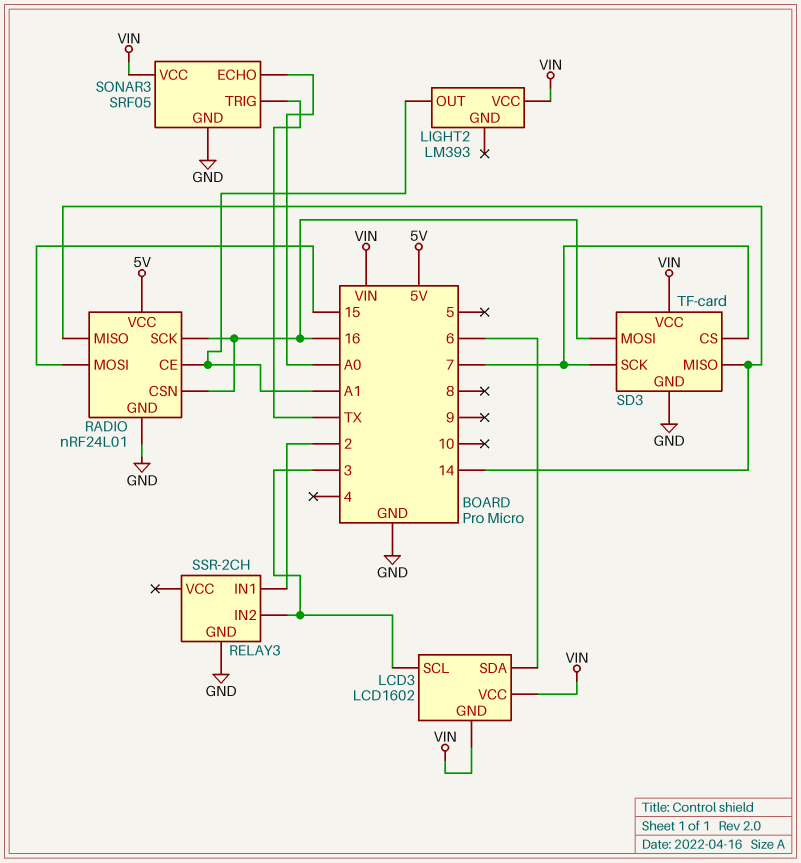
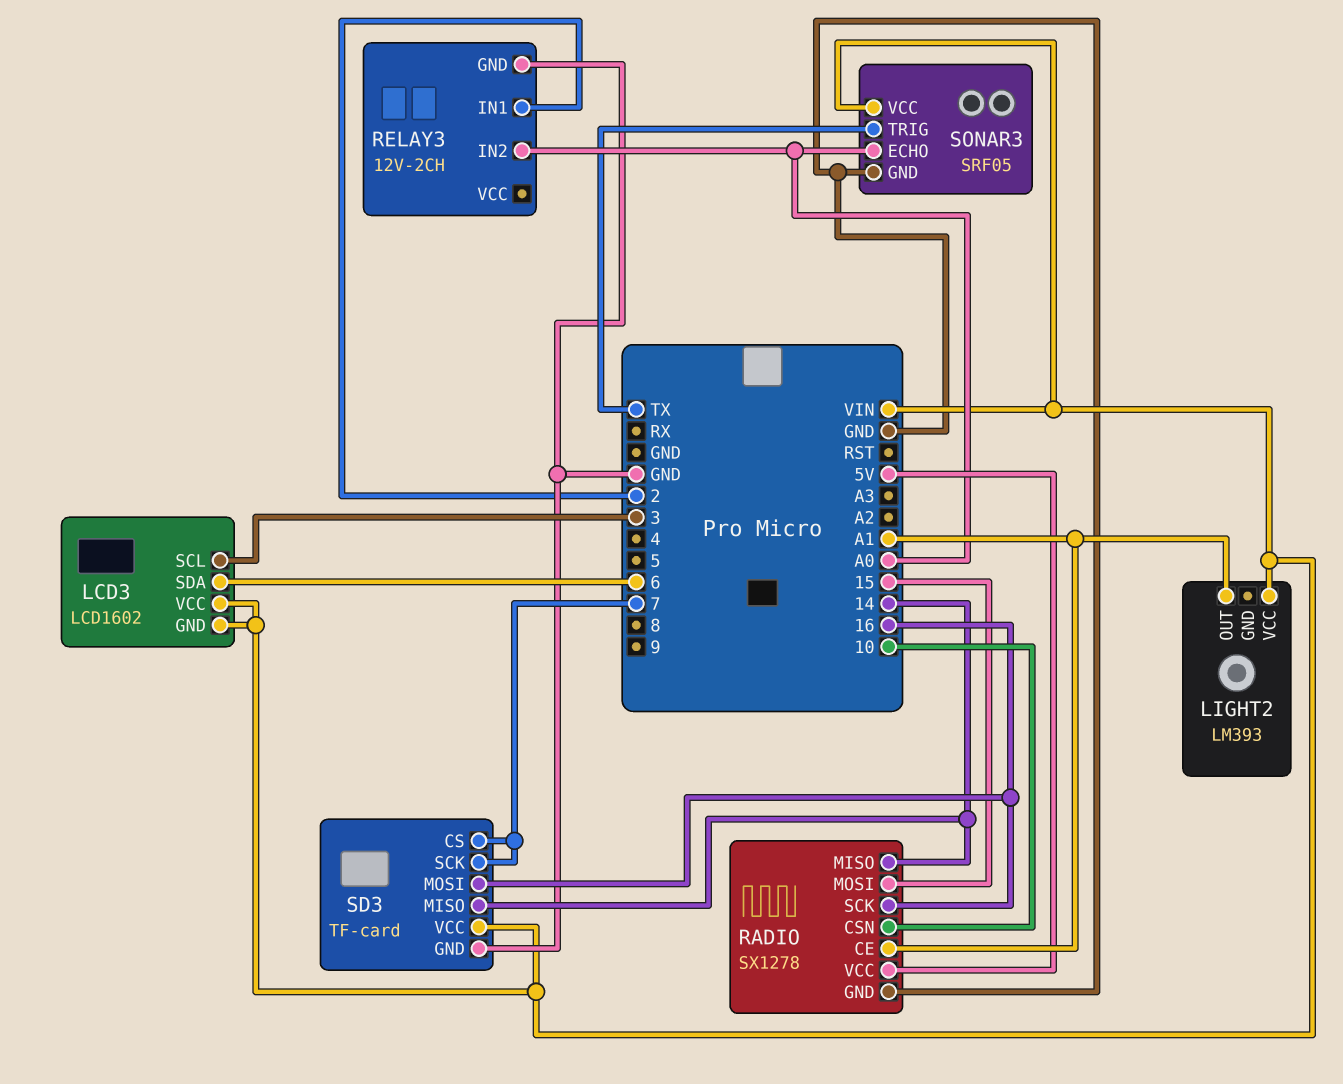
RADIO: nRF24L01 -> SX1278
RADIO pin CSN: 16 -> 10
RELAY3: SSR-2CH -> 12V-2CH
RELAY3 pin IN2: 3 -> A0

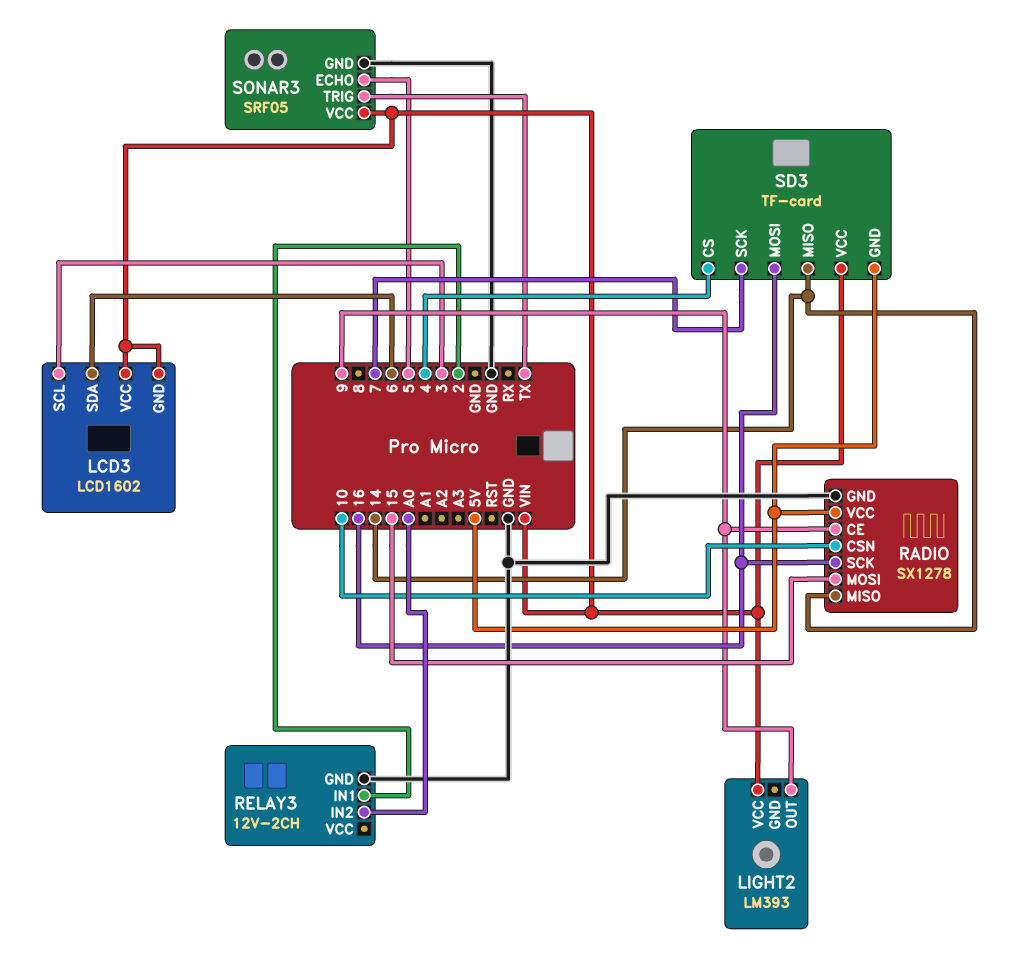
LIGHT2 pin OUT: A1 -> 9
RADIO pin CE: A1 -> 9
SD3 pin CS: 7 -> 4
SD3 pin GND: GND -> 5V
SONAR3 pin ECHO: A0 -> 5

